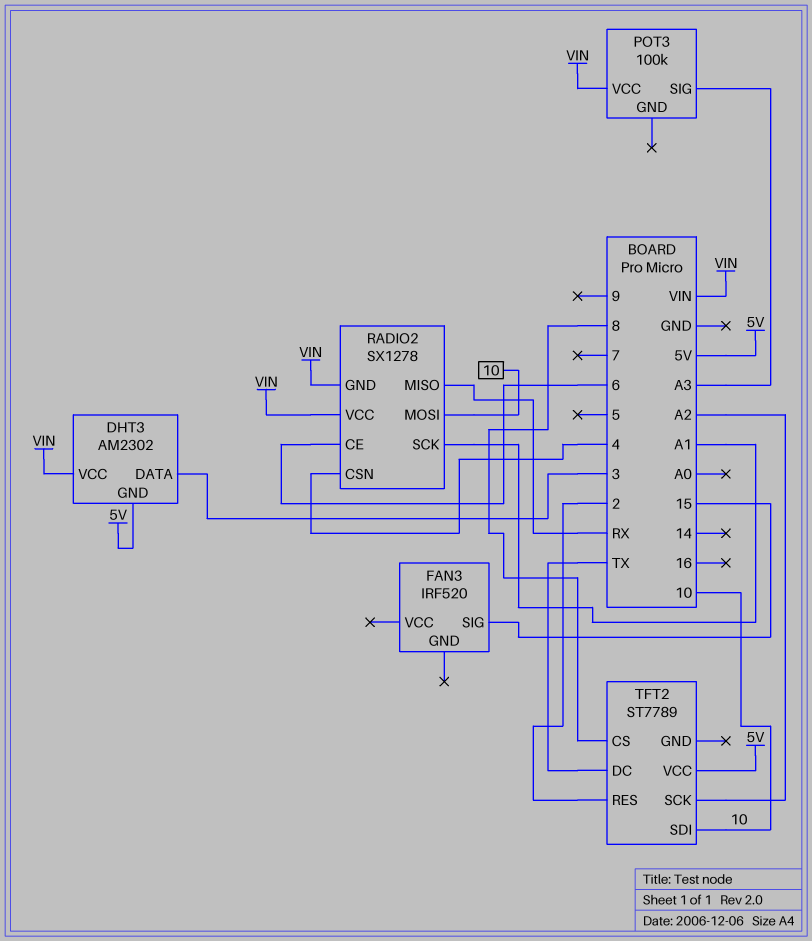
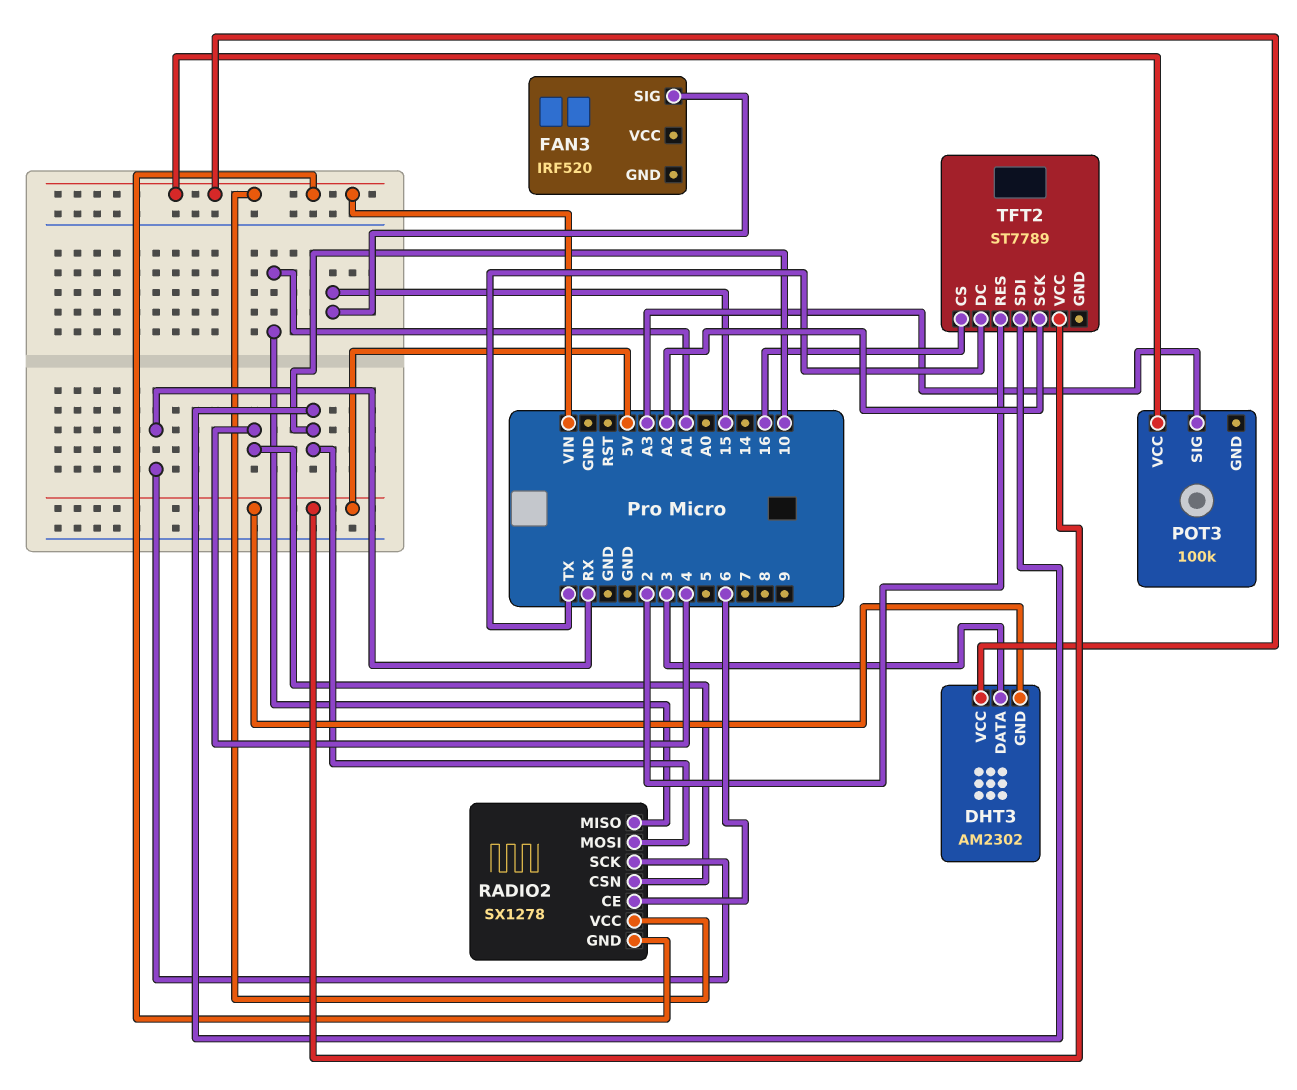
RADIO2 pin MISO: RX -> A1
RADIO2 pin SCK: A1 -> RX
TFT2 pin CS: 8 -> 16

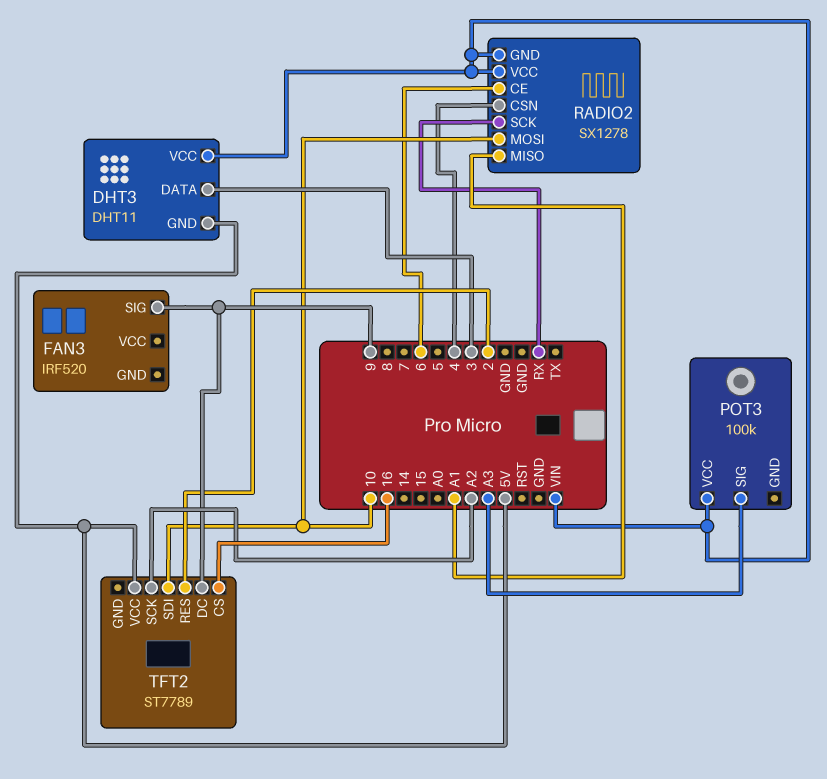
DHT3: AM2302 -> DHT11
FAN3 pin SIG: 15 -> 9
TFT2 pin DC: TX -> 9

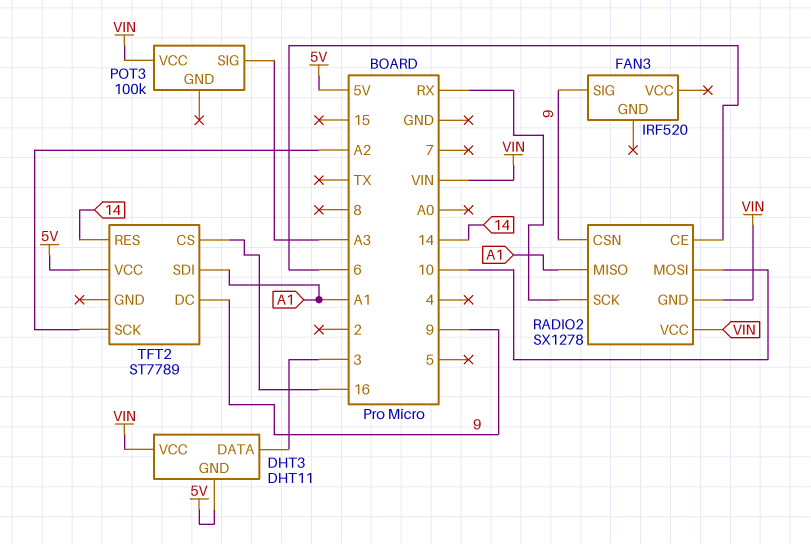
RADIO2 pin CSN: 4 -> 9
TFT2 pin RES: 2 -> 14
TFT2 pin SDI: 10 -> A1

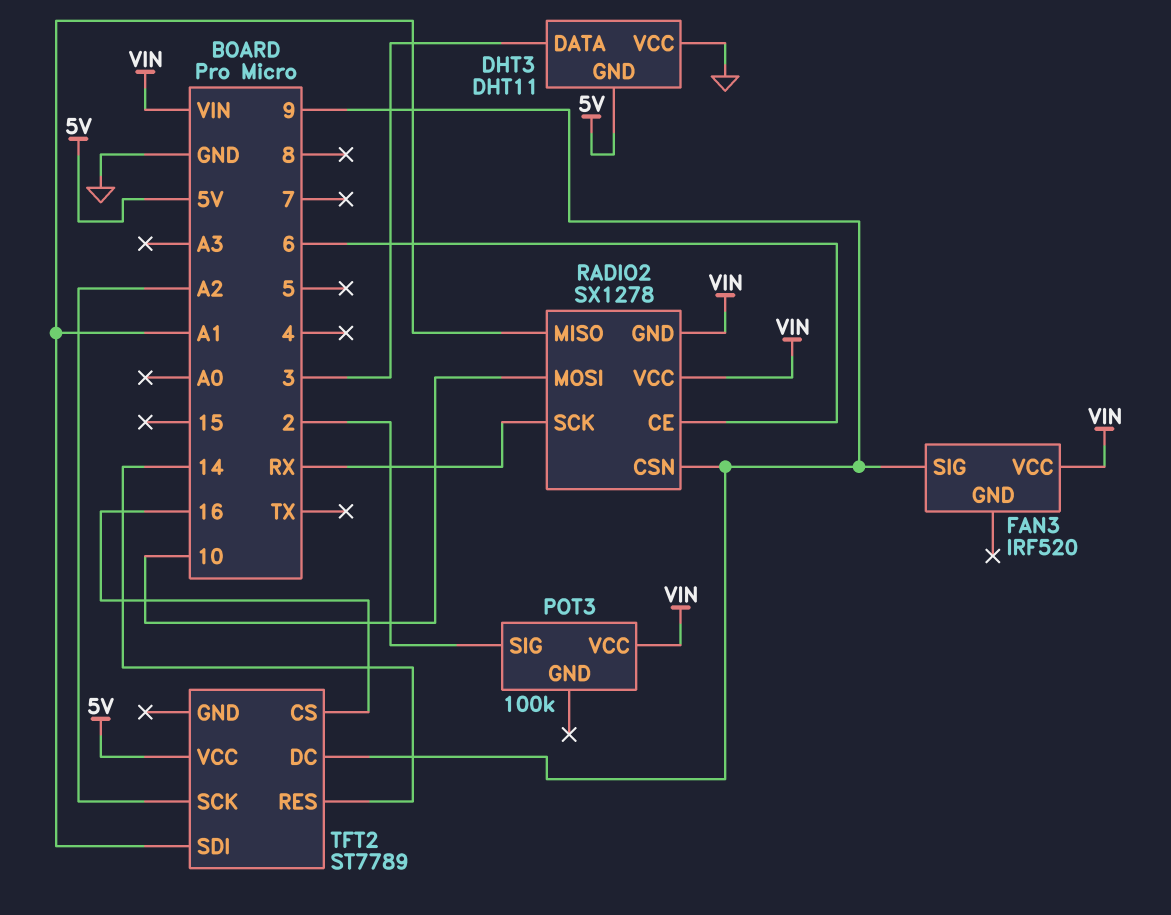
DHT3 pin VCC: VIN -> GND
FAN3 pin VCC: none -> VIN
POT3 pin SIG: A3 -> 2

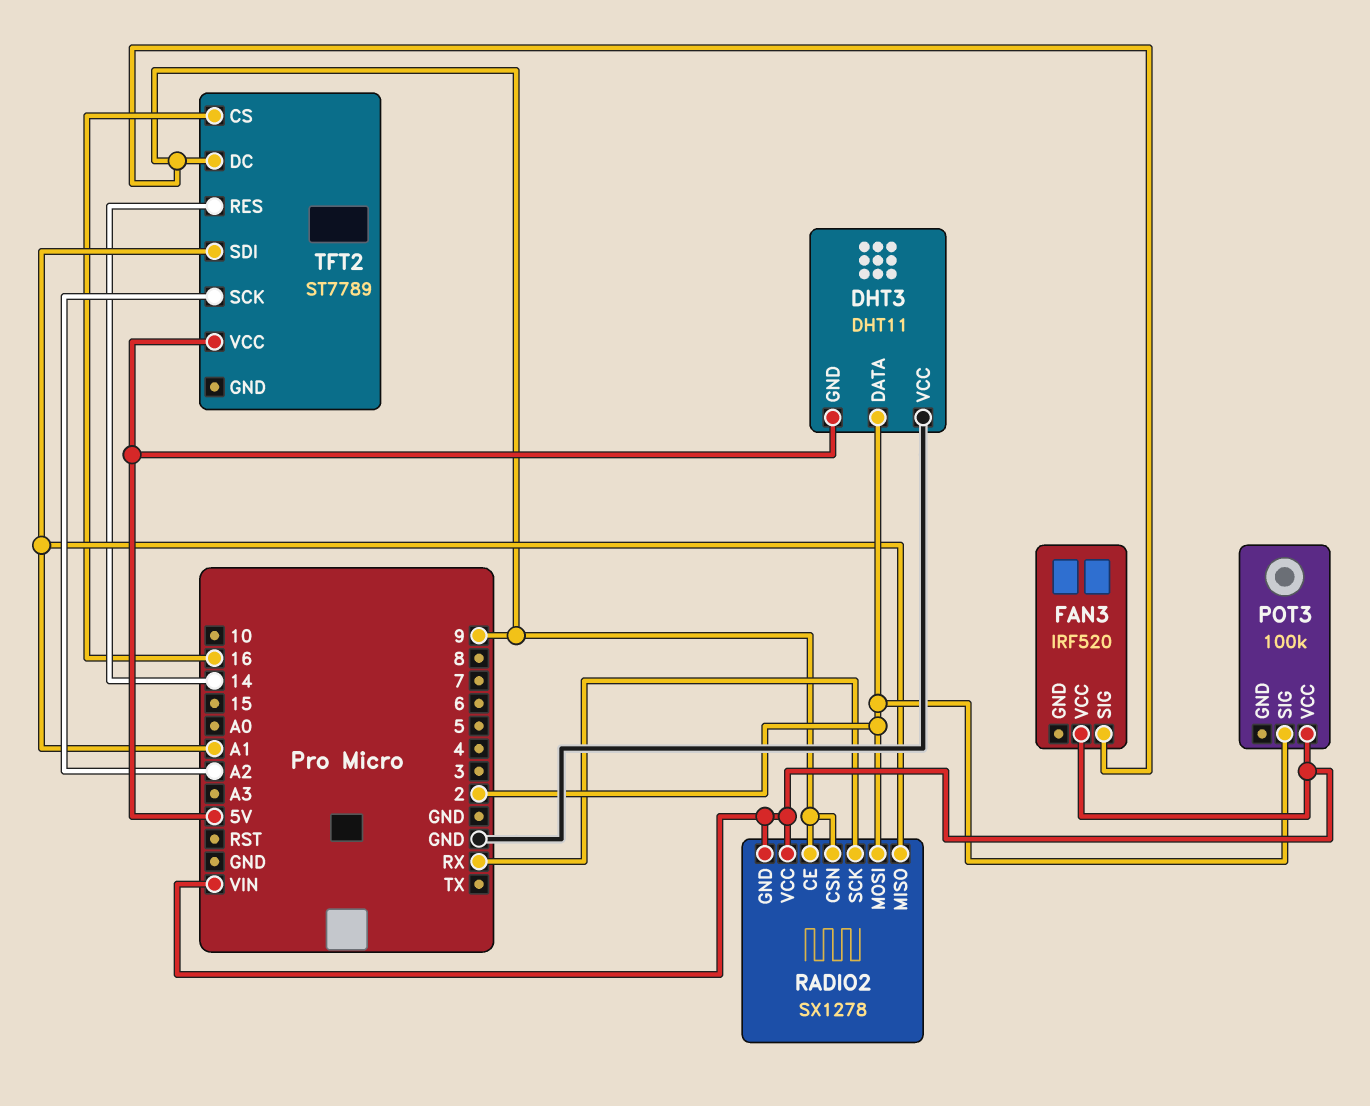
DHT3 pin DATA: 3 -> 2
RADIO2 pin CE: 6 -> 9
RADIO2 pin MOSI: 10 -> 2

